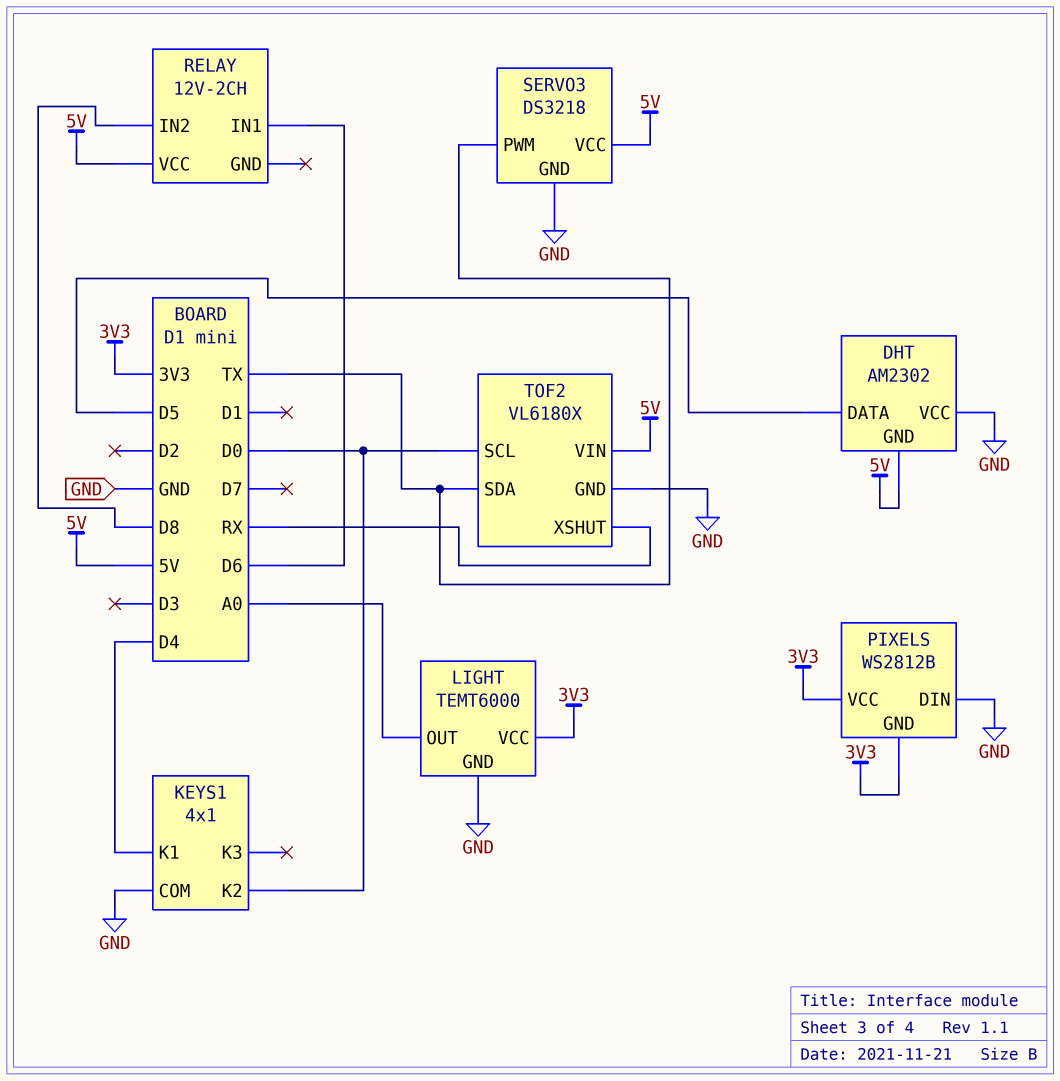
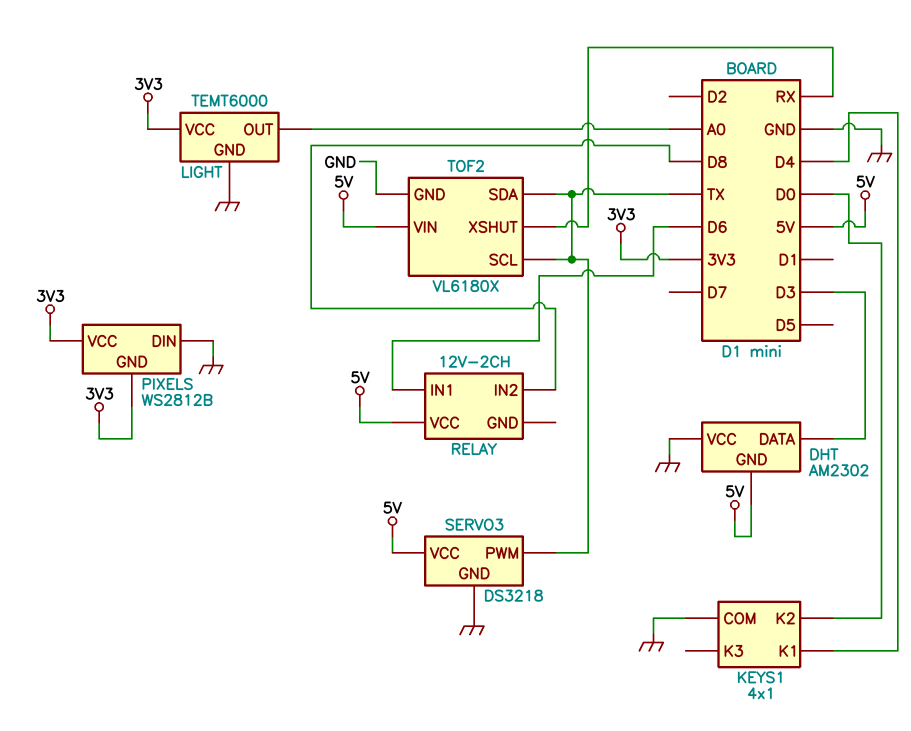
DHT pin DATA: D5 -> D3
TOF2 pin SCL: D0 -> TX

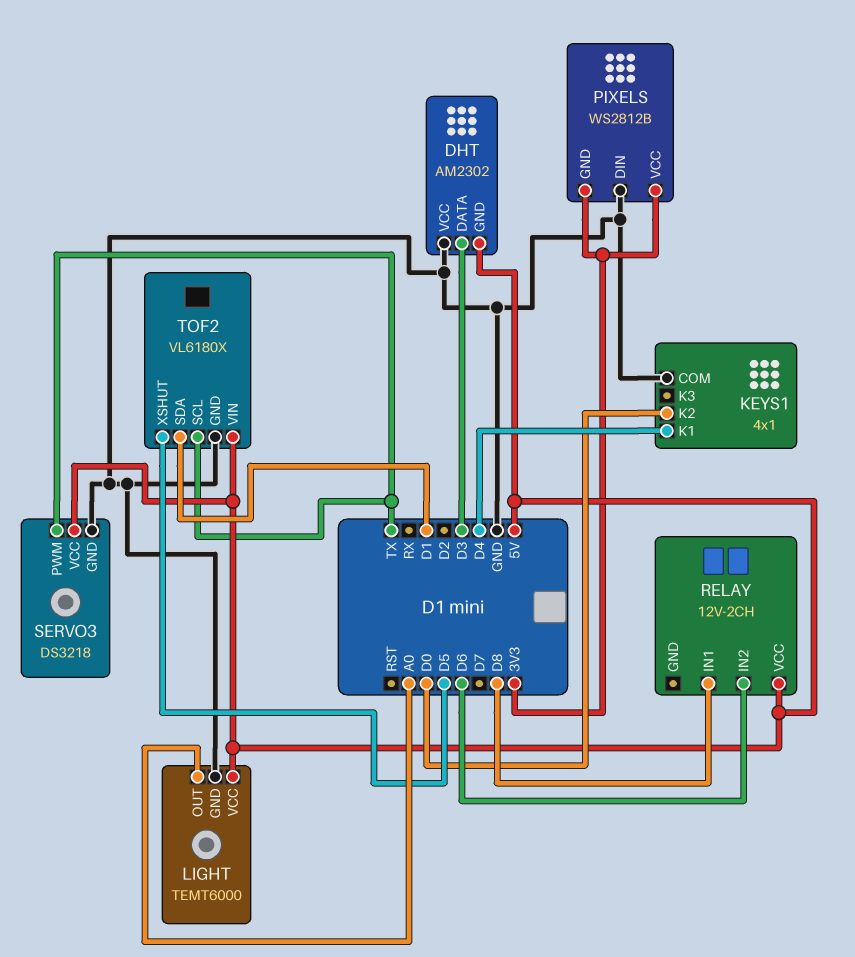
LIGHT pin VCC: 3V3 -> 5V
RELAY pin IN1: D6 -> D8
RELAY pin IN2: D8 -> D6
TOF2 pin SDA: TX -> D1
TOF2 pin XSHUT: RX -> D5

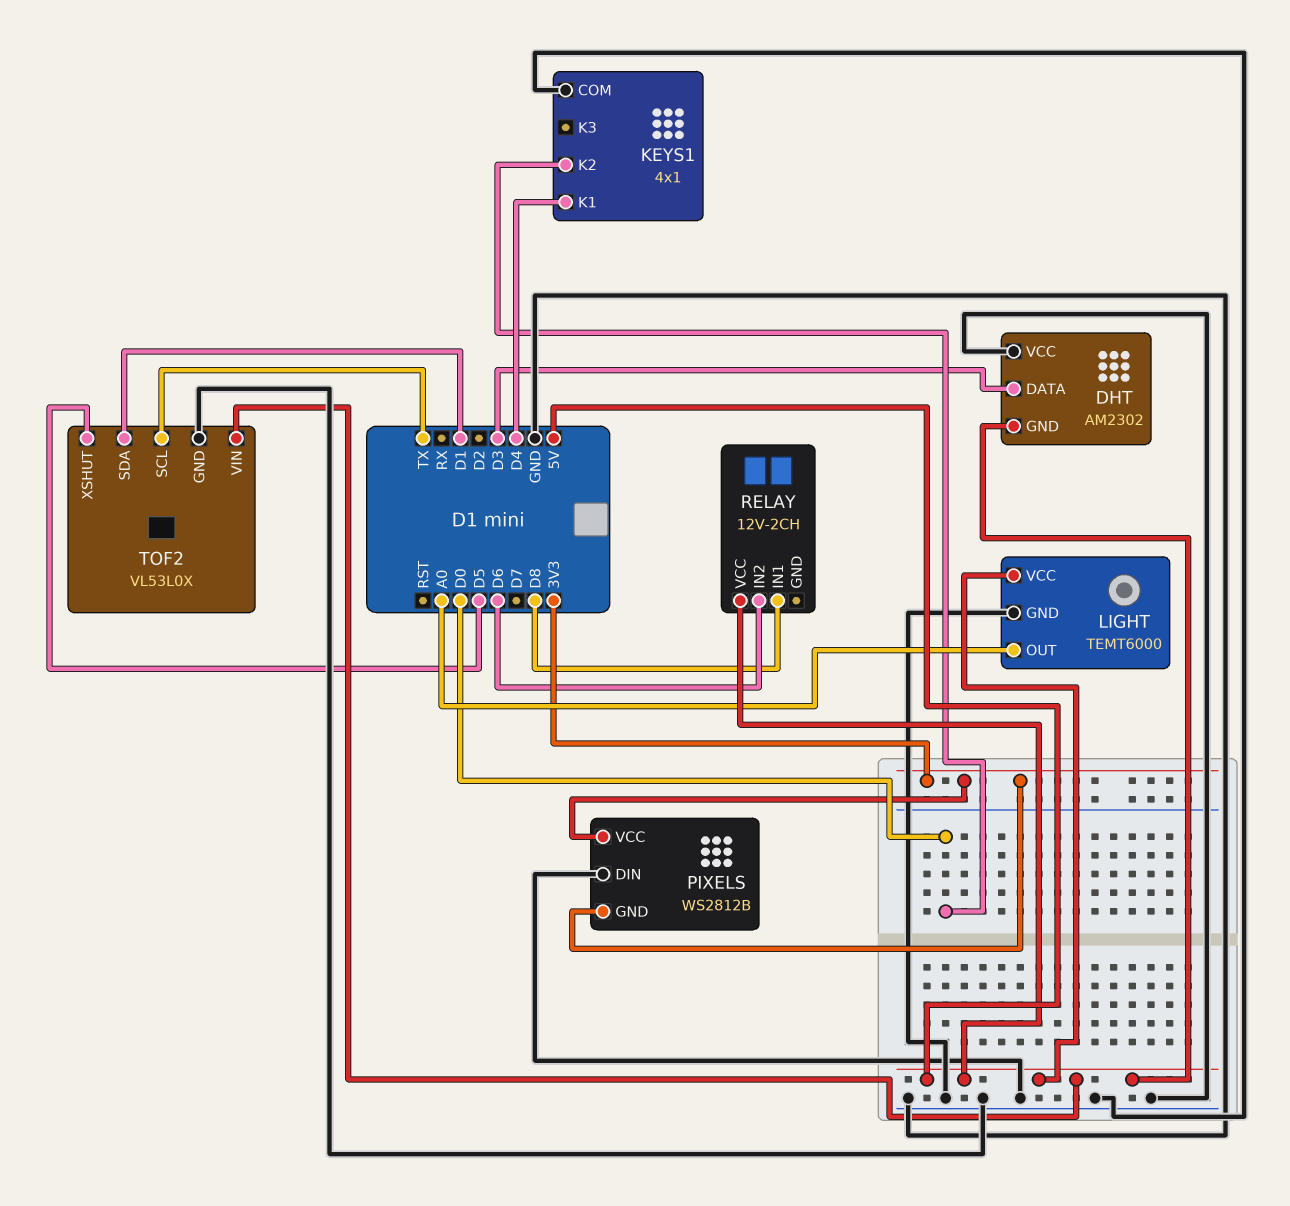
SERVO3: DS3218 -> none
SERVO3 pin GND: GND -> none
SERVO3 pin PWM: TX -> none
SERVO3 pin VCC: 5V -> none
TOF2: VL6180X -> VL53L0X

